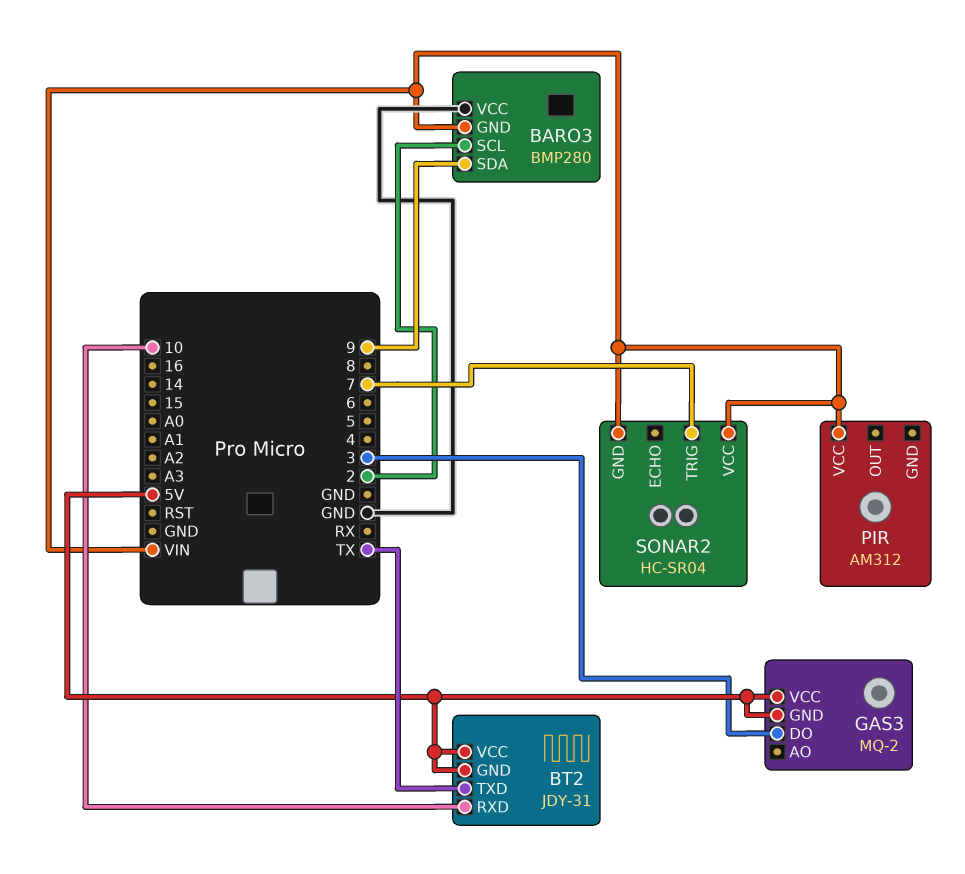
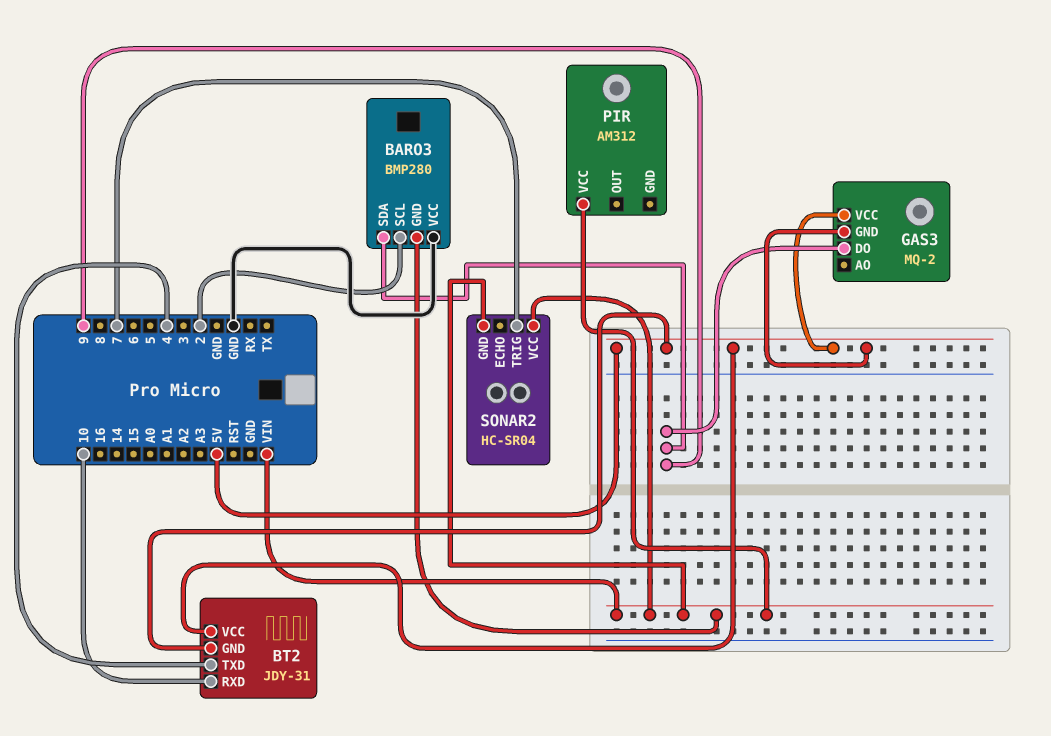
BT2 pin TXD: TX -> 4
GAS3 pin DO: 3 -> 9

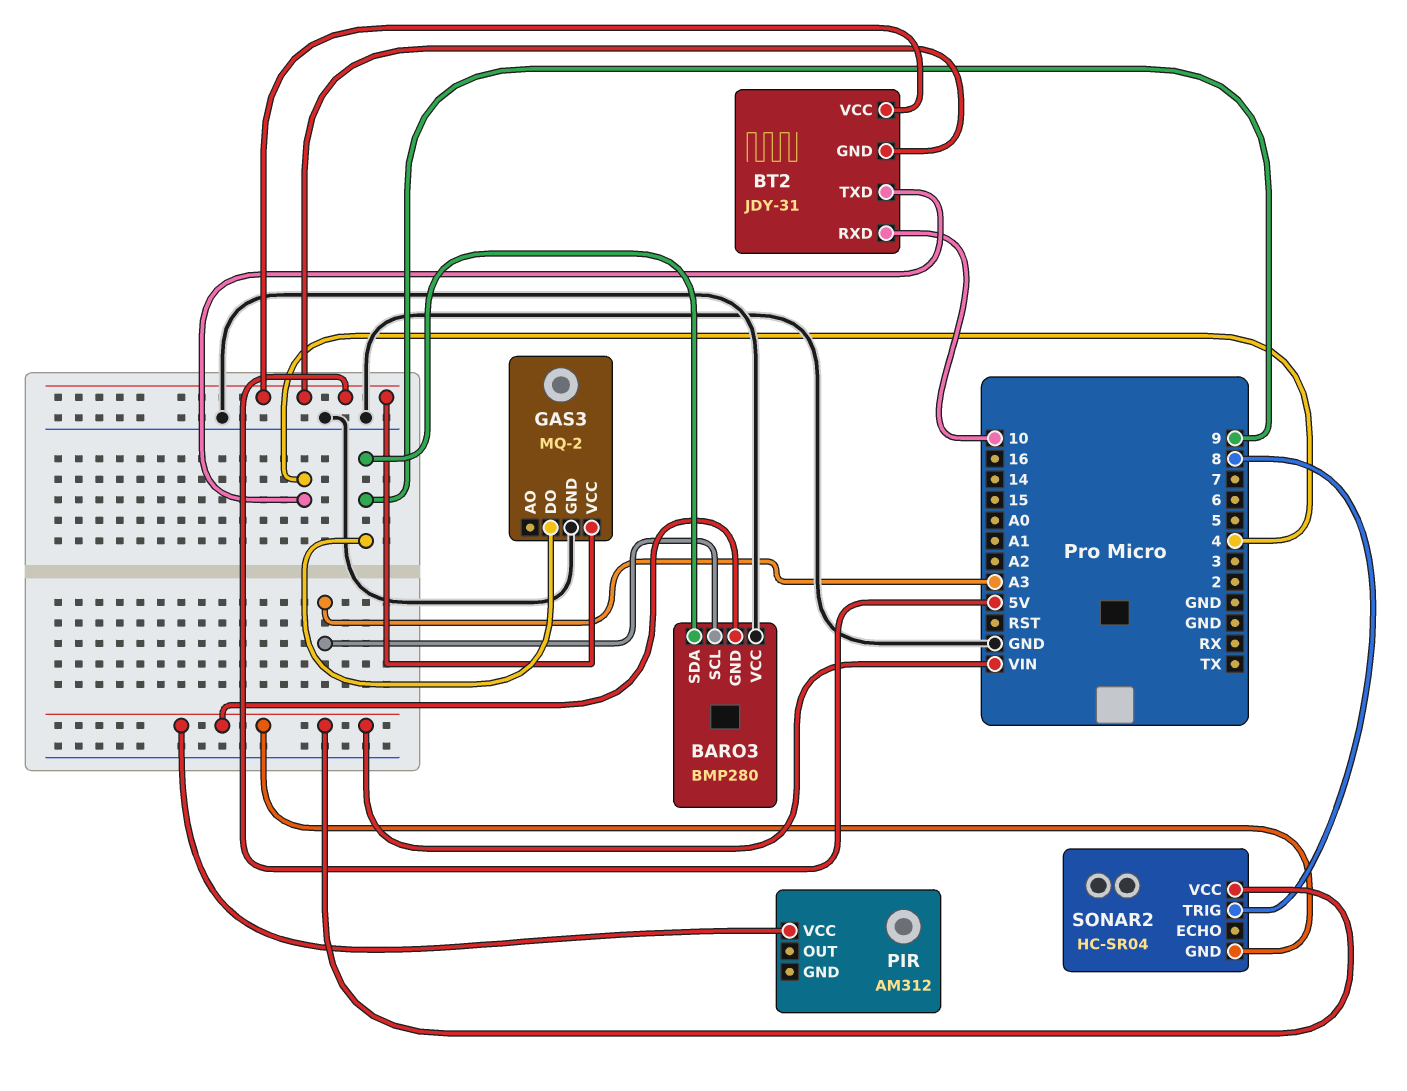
BARO3 pin SCL: 2 -> A3
GAS3 pin GND: 5V -> GND
SONAR2 pin TRIG: 7 -> 8

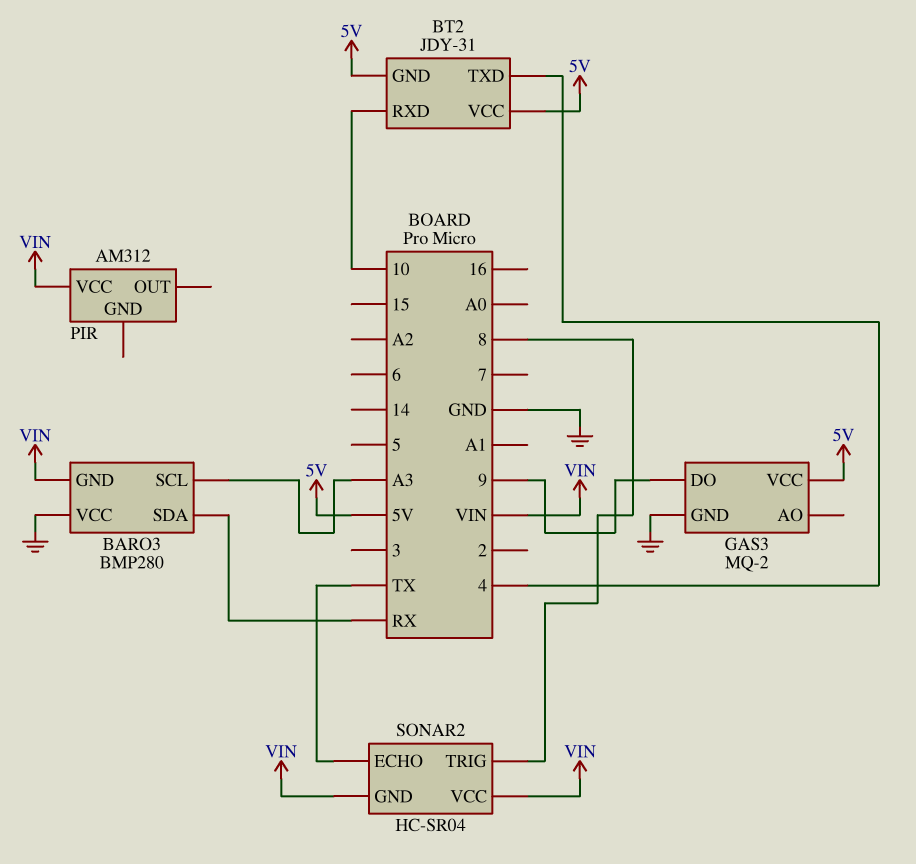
BARO3 pin SDA: 9 -> RX
SONAR2 pin ECHO: none -> TX

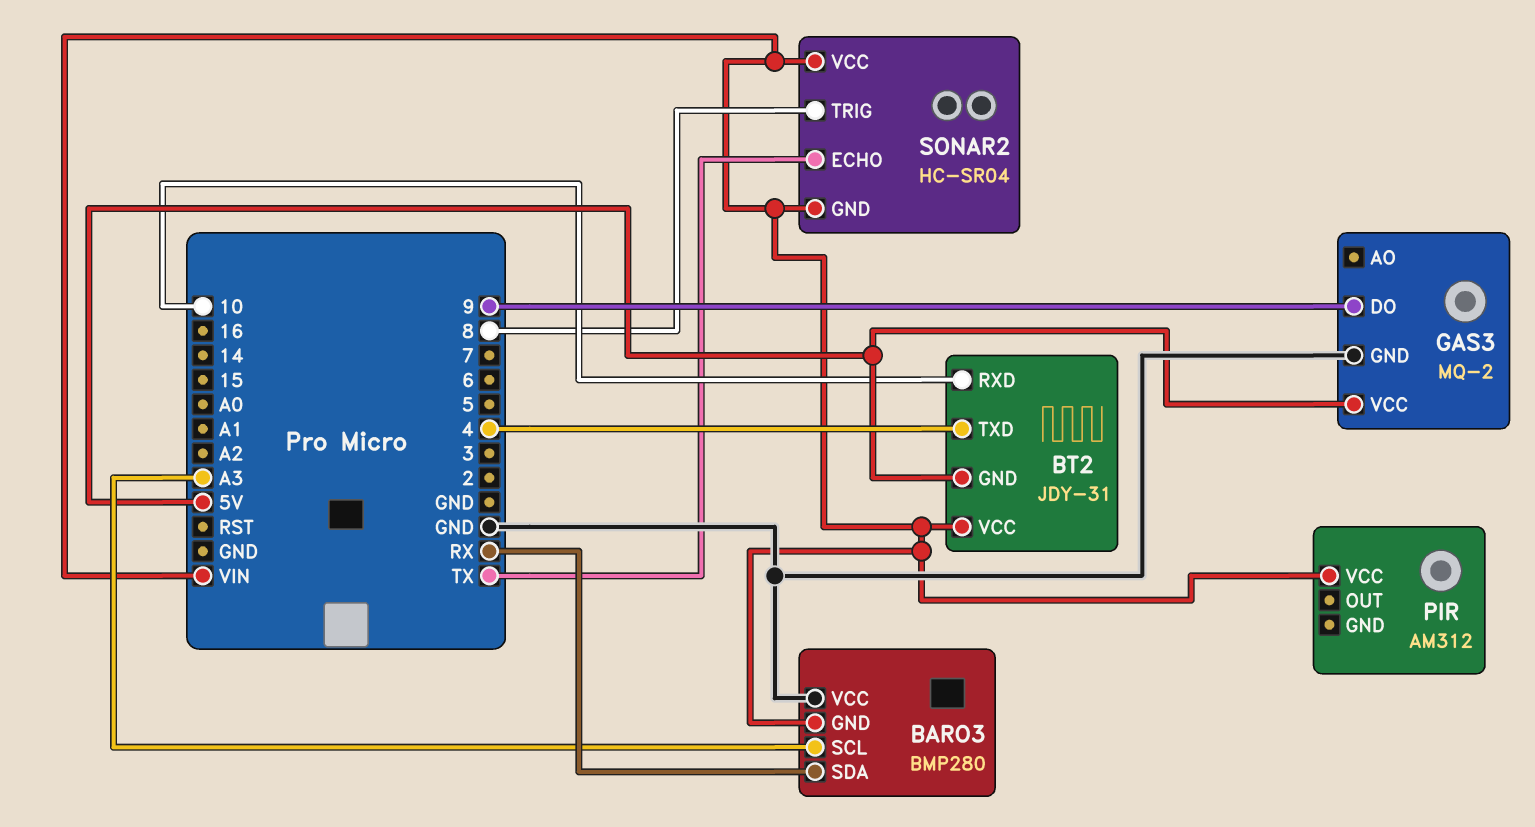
BT2 pin VCC: 5V -> VIN

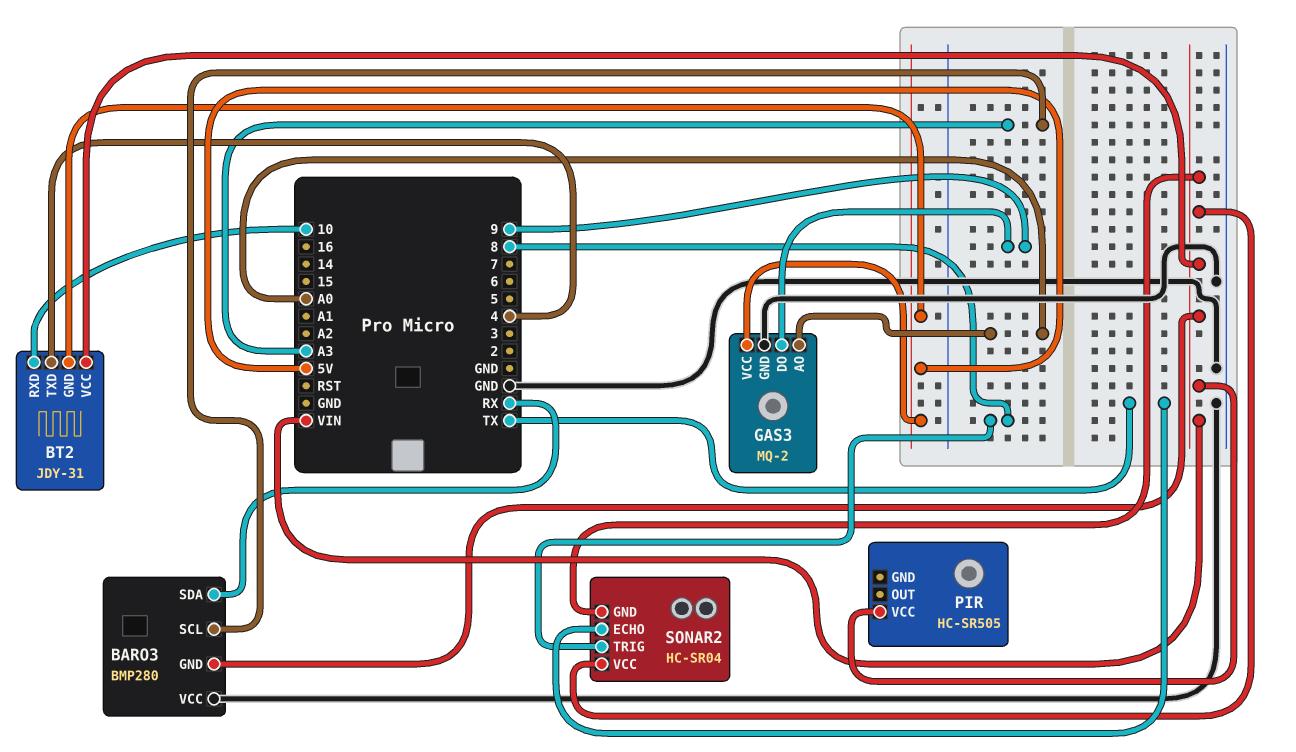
GAS3 pin AO: none -> A0
PIR: AM312 -> HC-SR505

